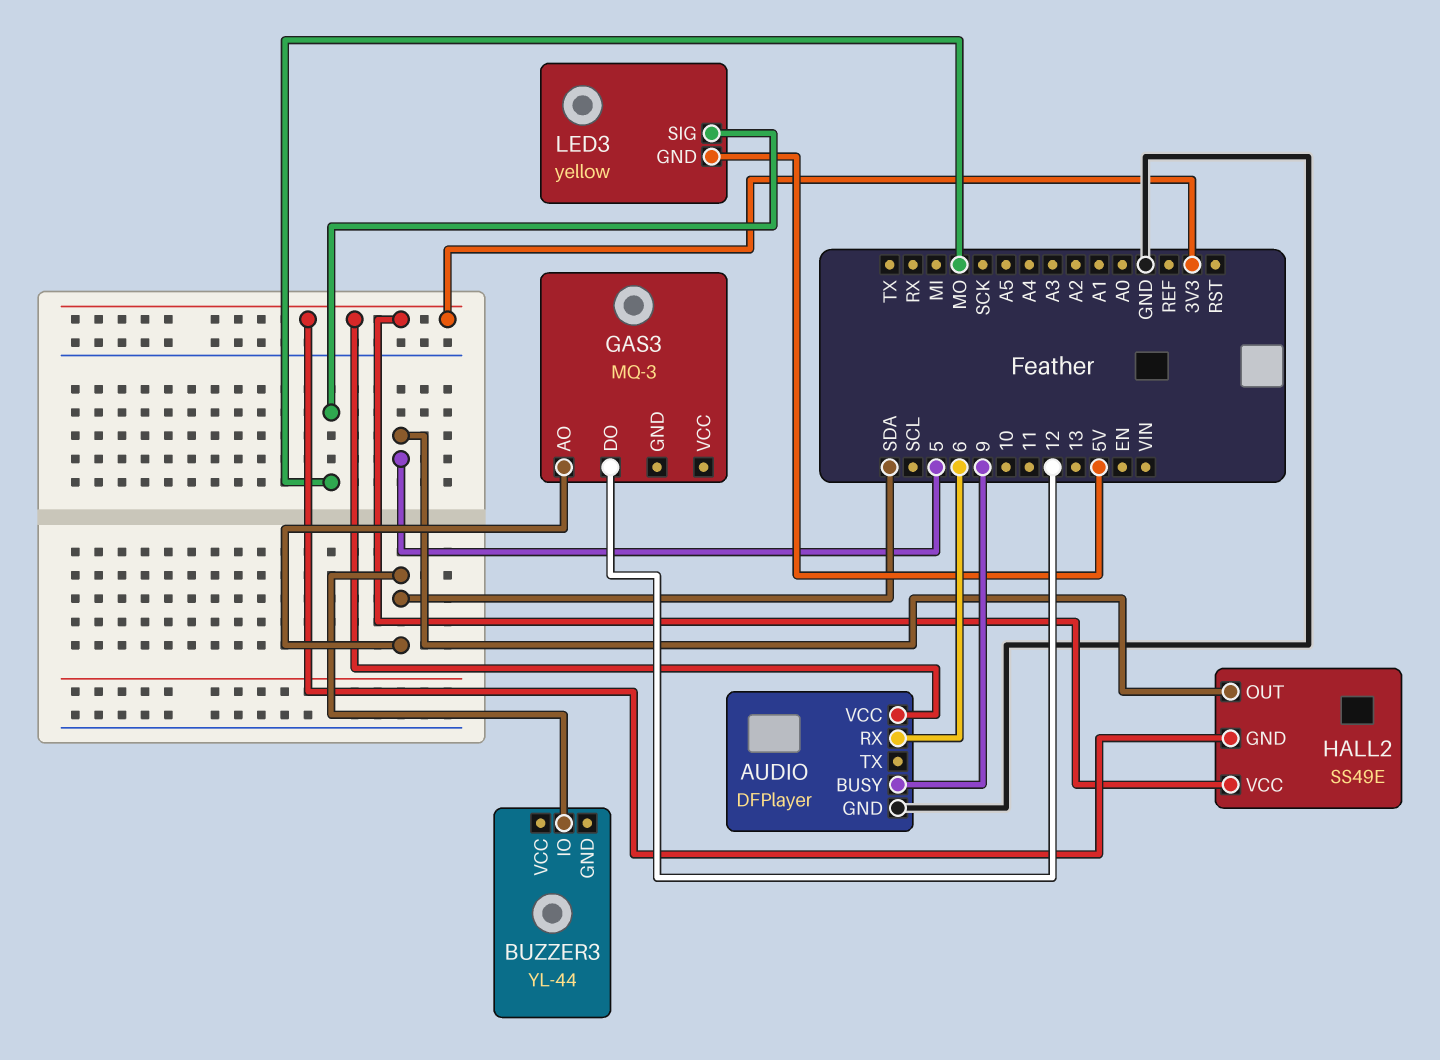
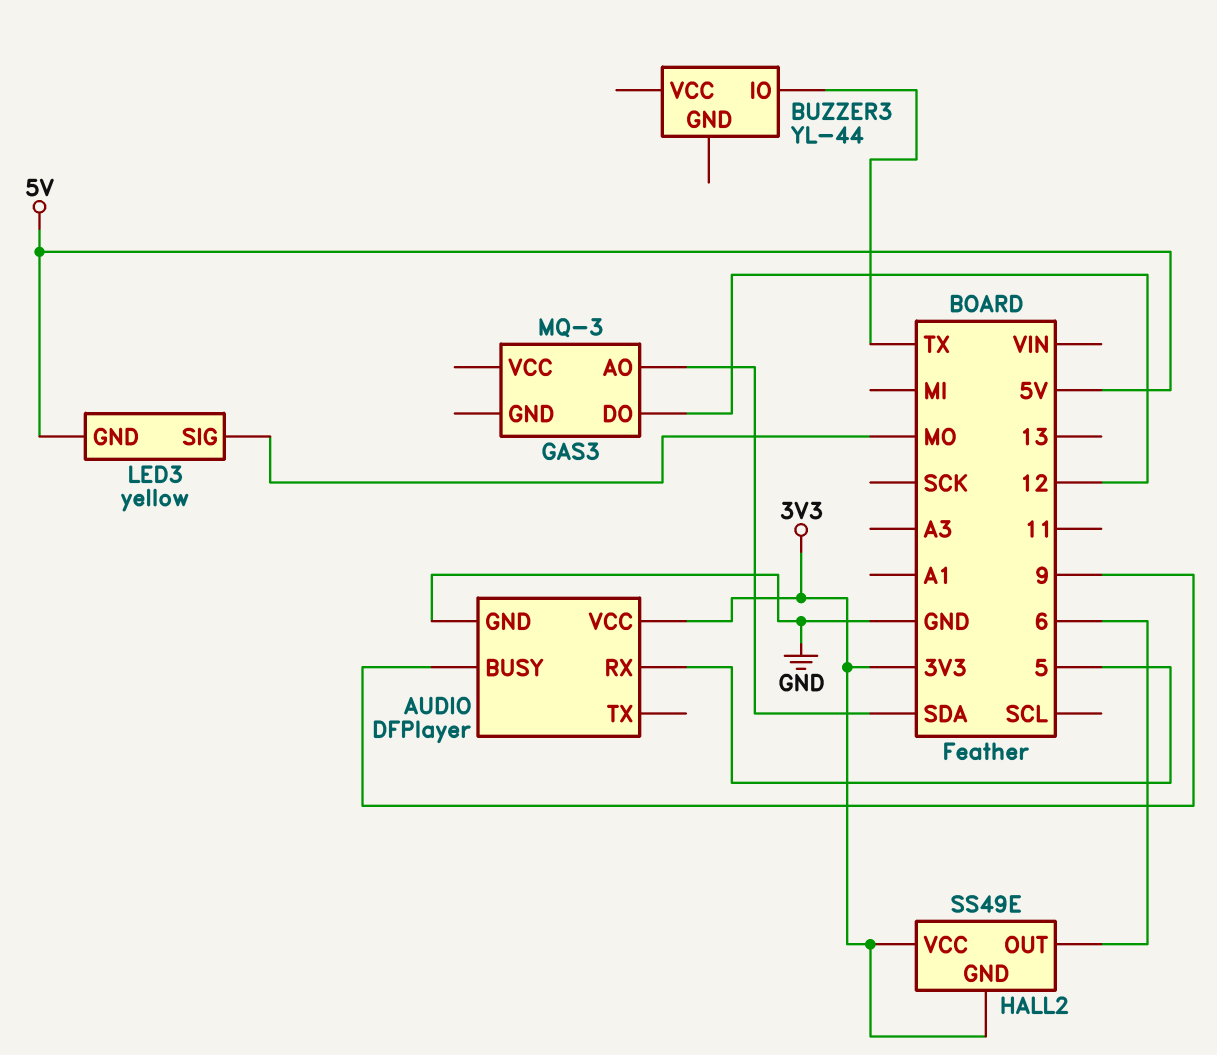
AUDIO pin RX: 6 -> 5
BUZZER3 pin IO: SDA -> TX
HALL2 pin OUT: 5 -> 6

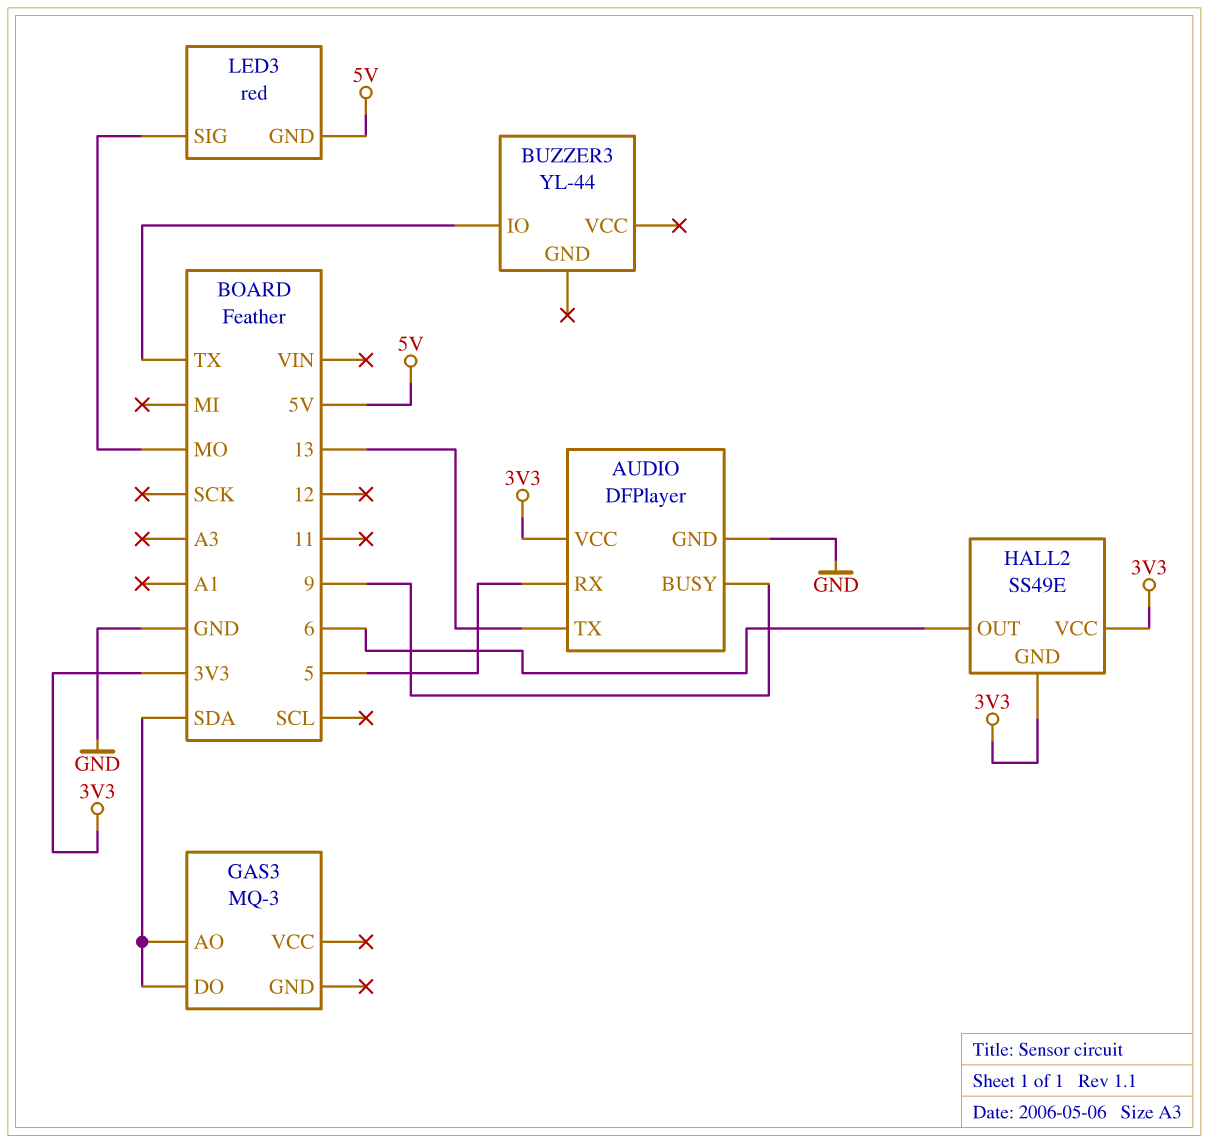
AUDIO pin TX: none -> 13
GAS3 pin DO: 12 -> SDA
LED3: yellow -> red

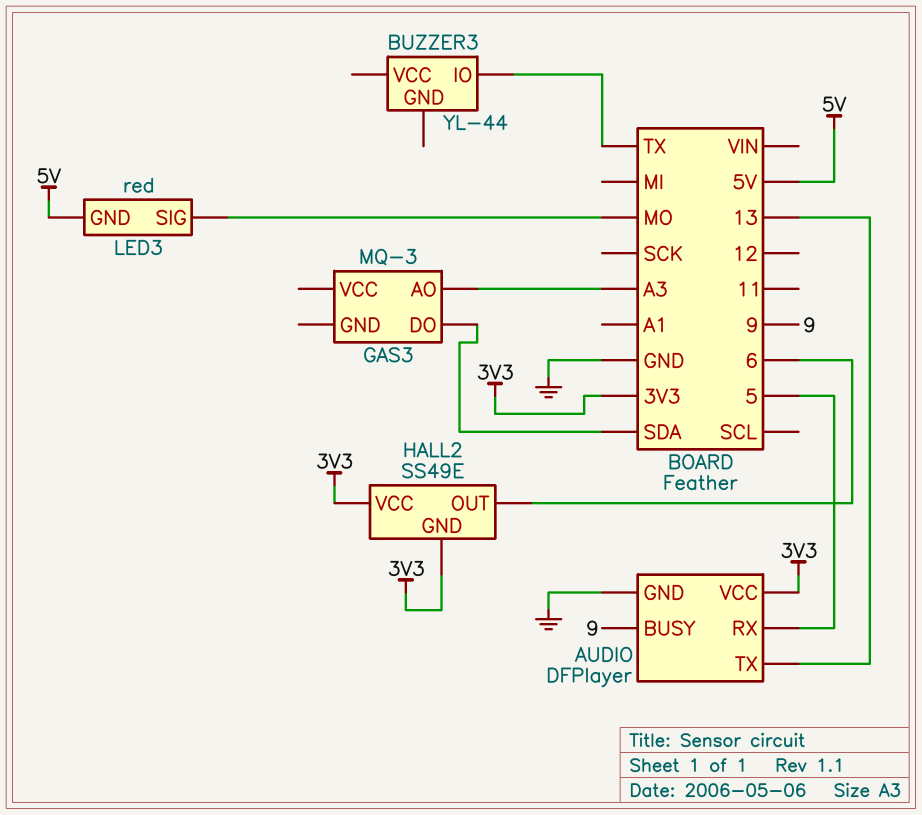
GAS3 pin AO: SDA -> A3

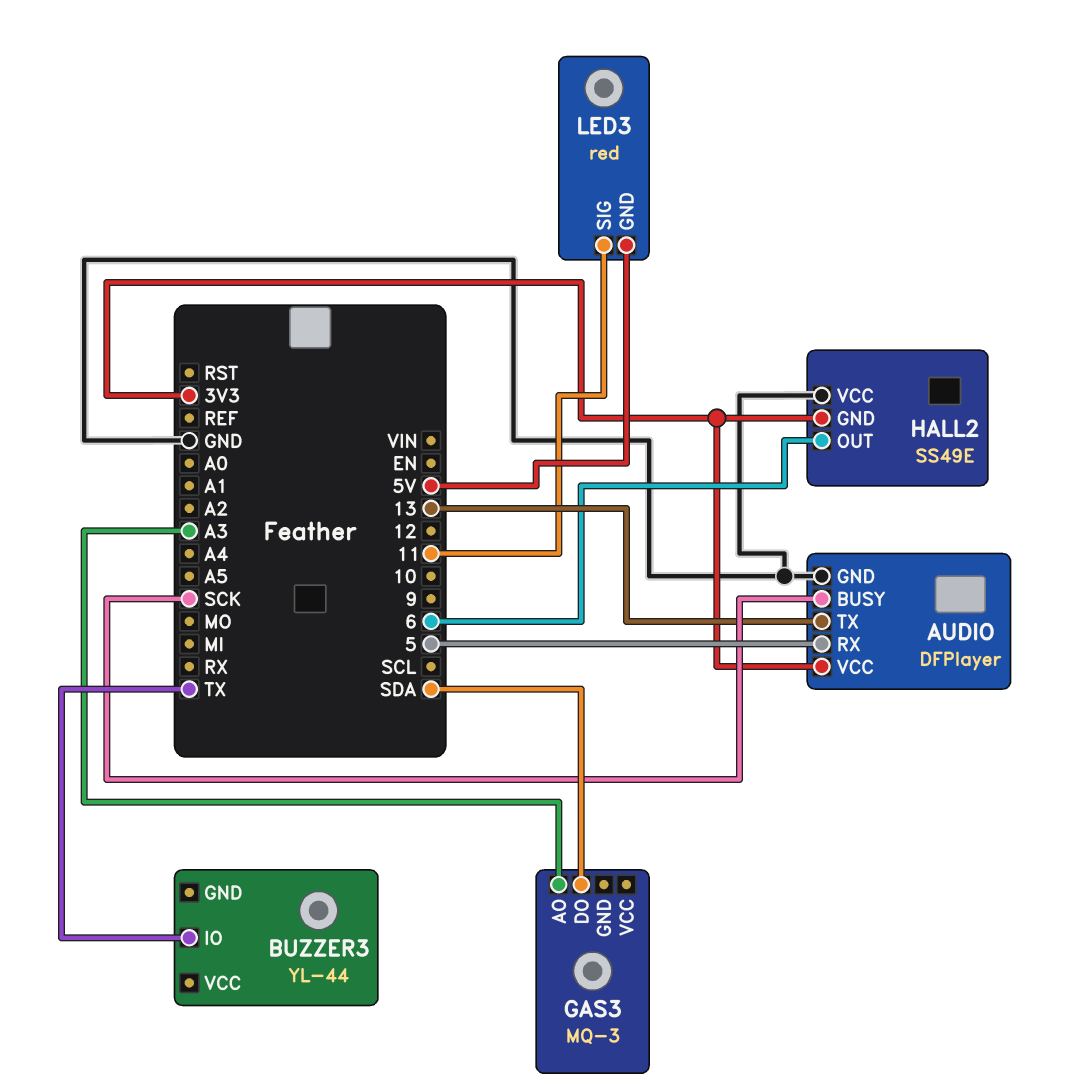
AUDIO pin BUSY: 9 -> SCK
HALL2 pin VCC: 3V3 -> GND
LED3 pin SIG: MO -> 11

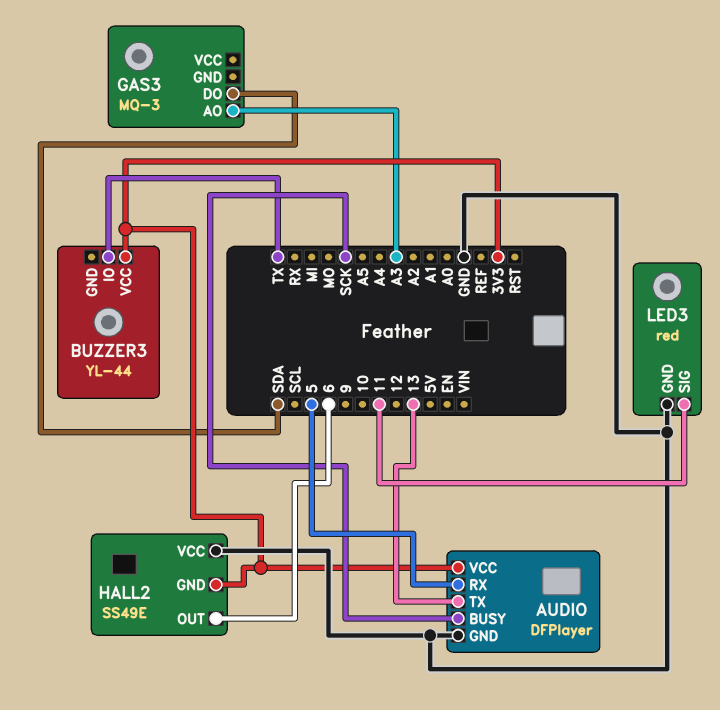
BUZZER3 pin VCC: none -> 3V3
LED3 pin GND: 5V -> GND

